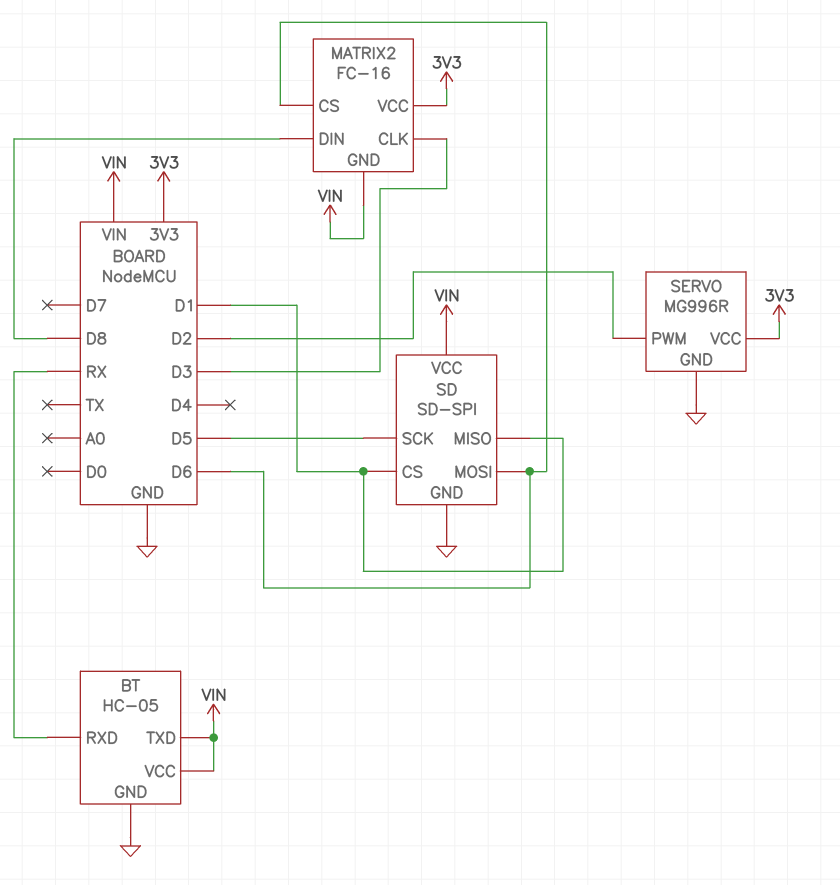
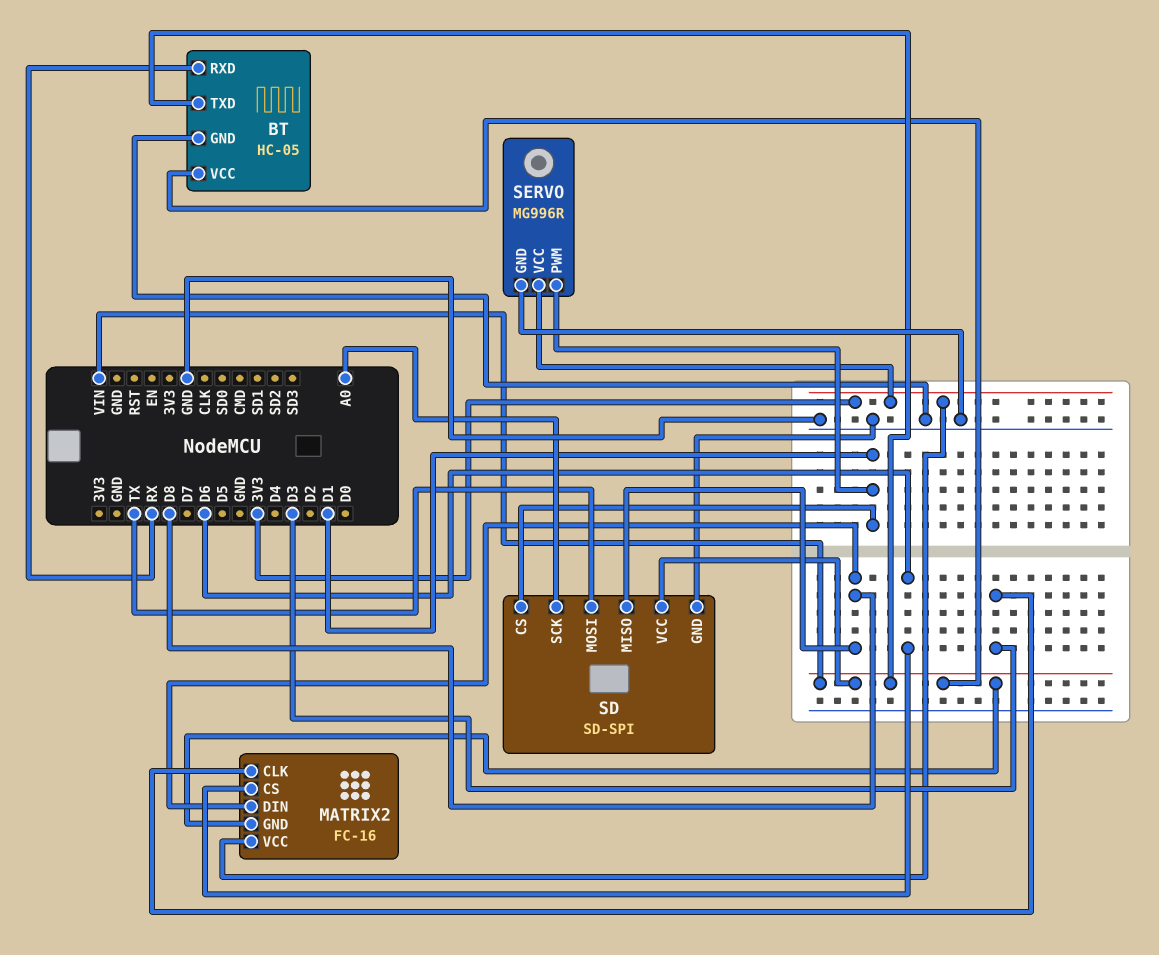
SD pin MISO: D1 -> D8
SD pin MOSI: D6 -> TX
SD pin SCK: D5 -> A0
SERVO pin PWM: D2 -> D1

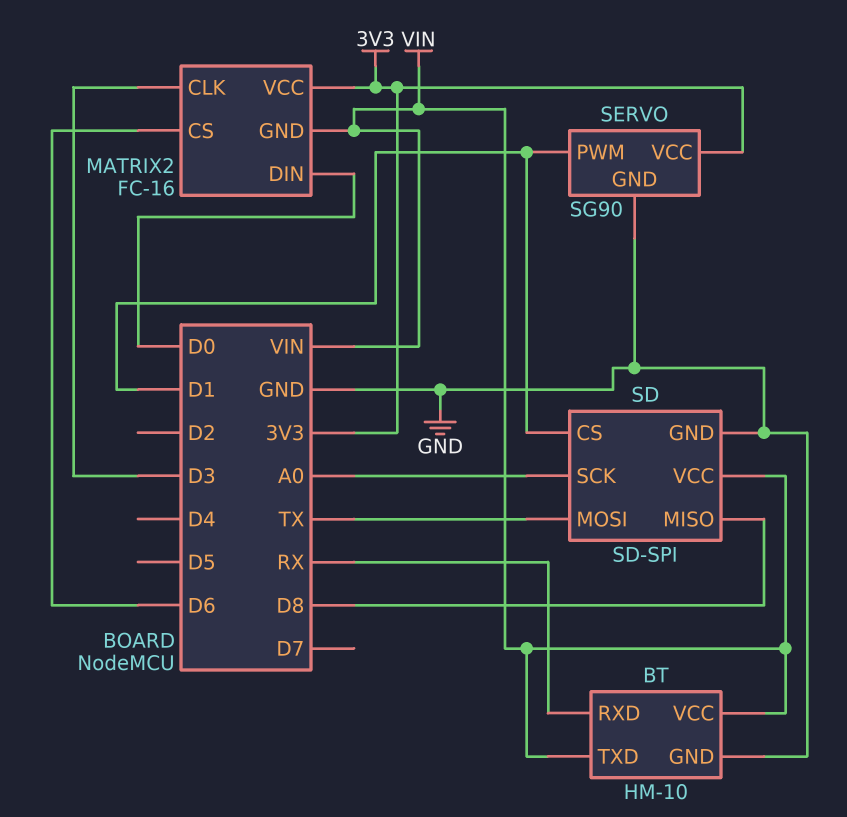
BT: HC-05 -> HM-10
MATRIX2 pin DIN: D8 -> D0
SERVO: MG996R -> SG90

